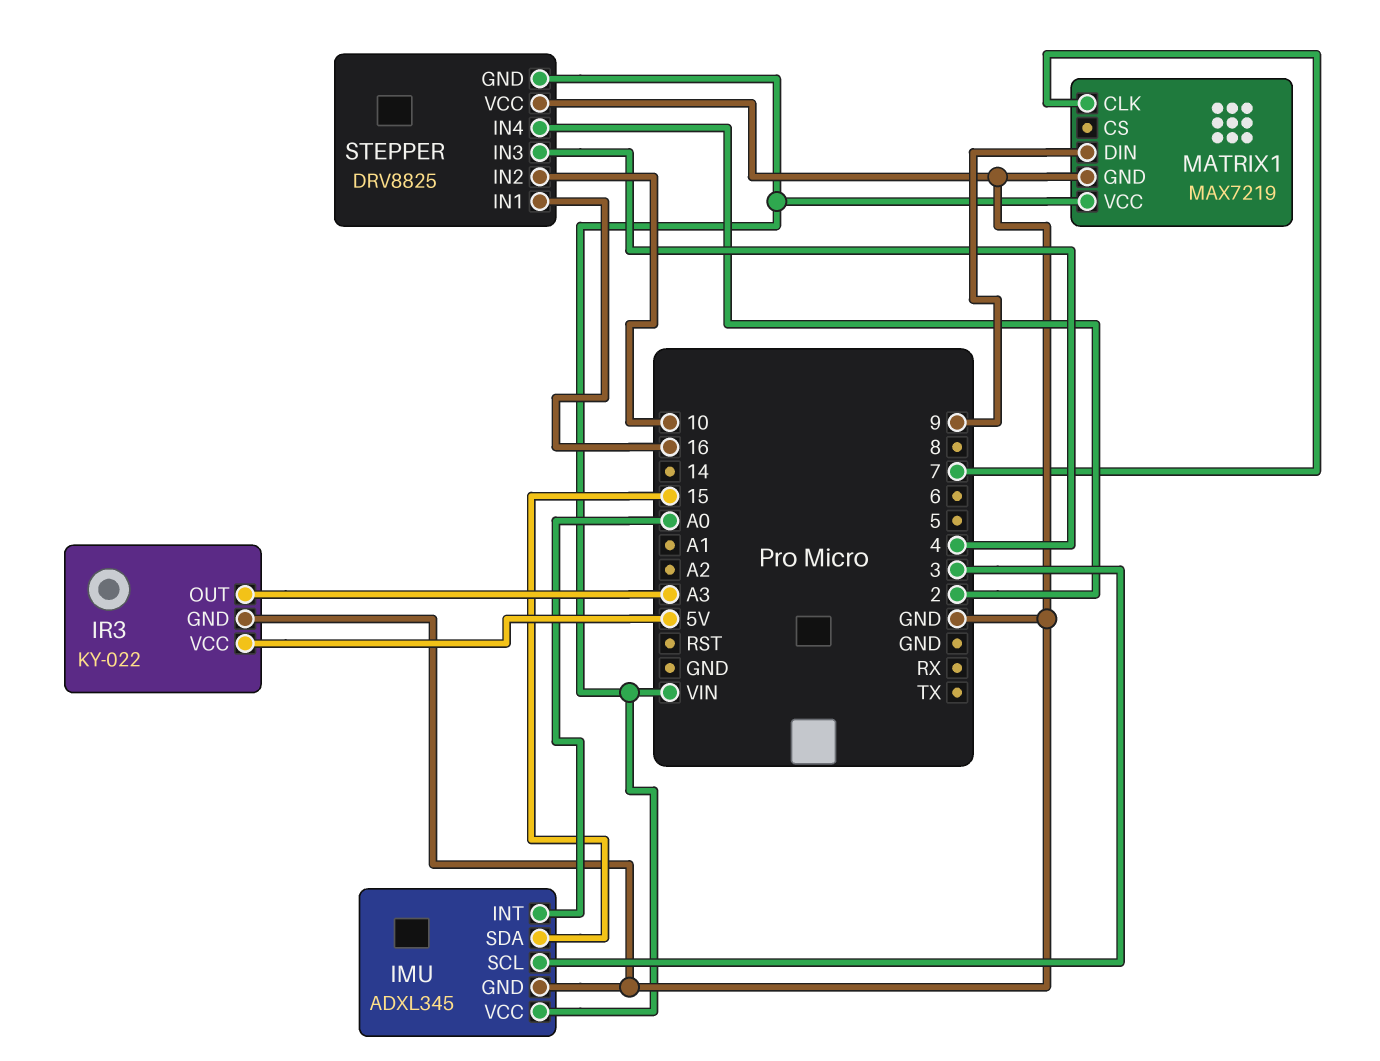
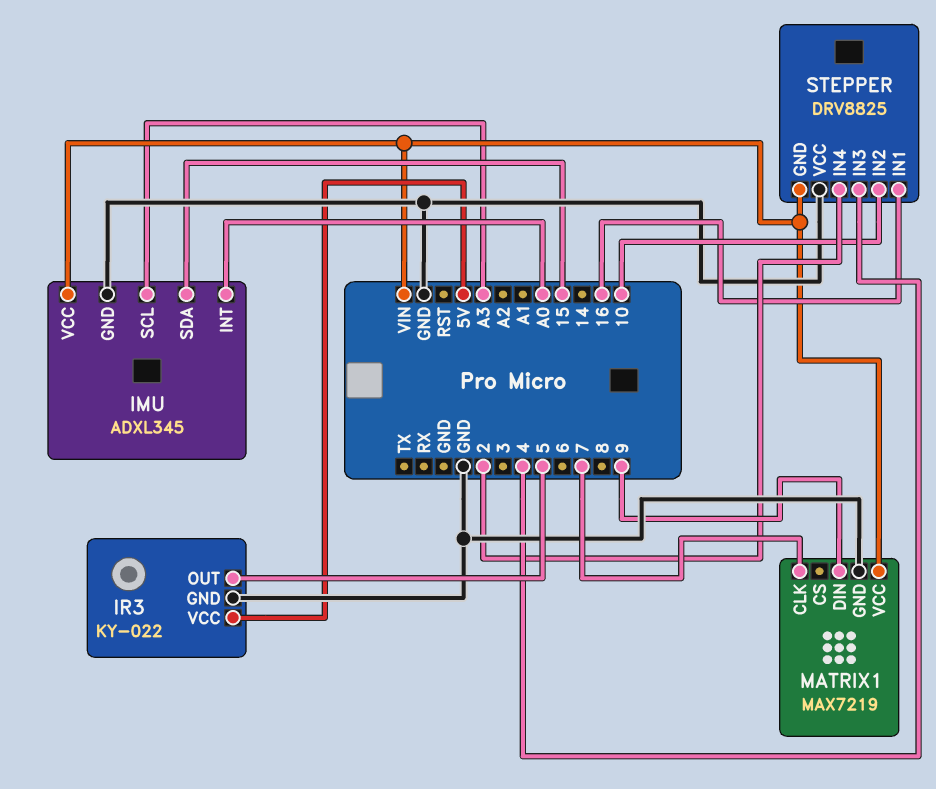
IMU pin SCL: 3 -> A3
IR3 pin OUT: A3 -> 5

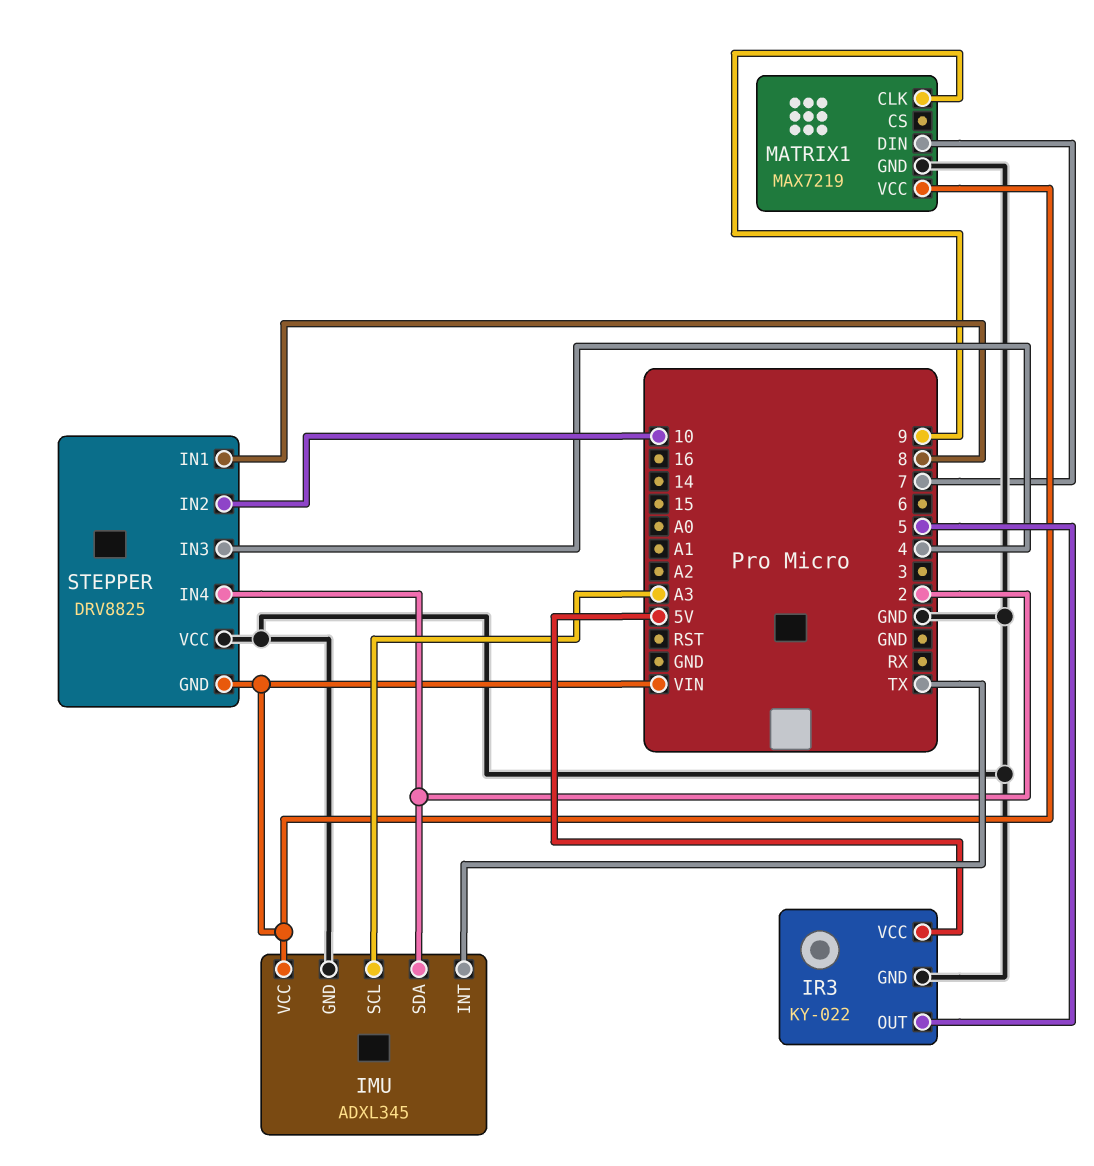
IMU pin INT: A0 -> TX
IMU pin SDA: 15 -> 2
MATRIX1 pin CLK: 7 -> 9
MATRIX1 pin DIN: 9 -> 7
STEPPER pin IN1: 16 -> 8

